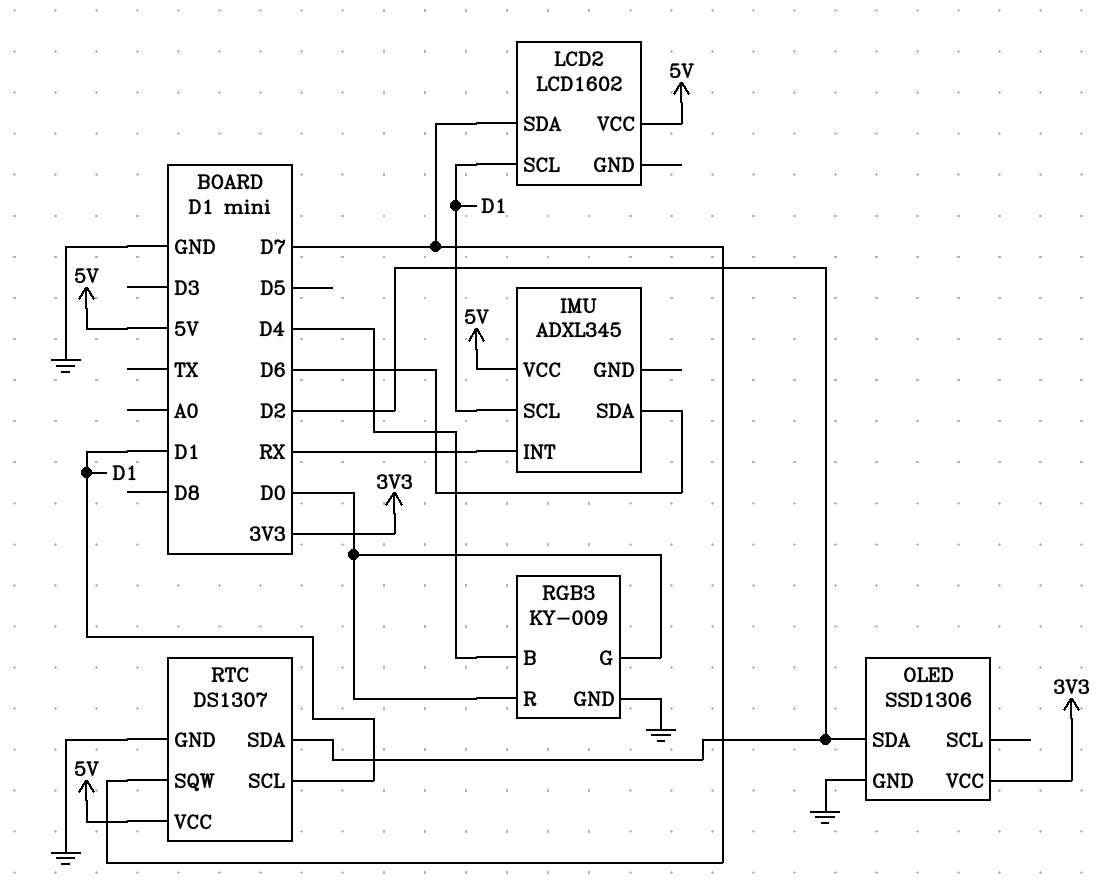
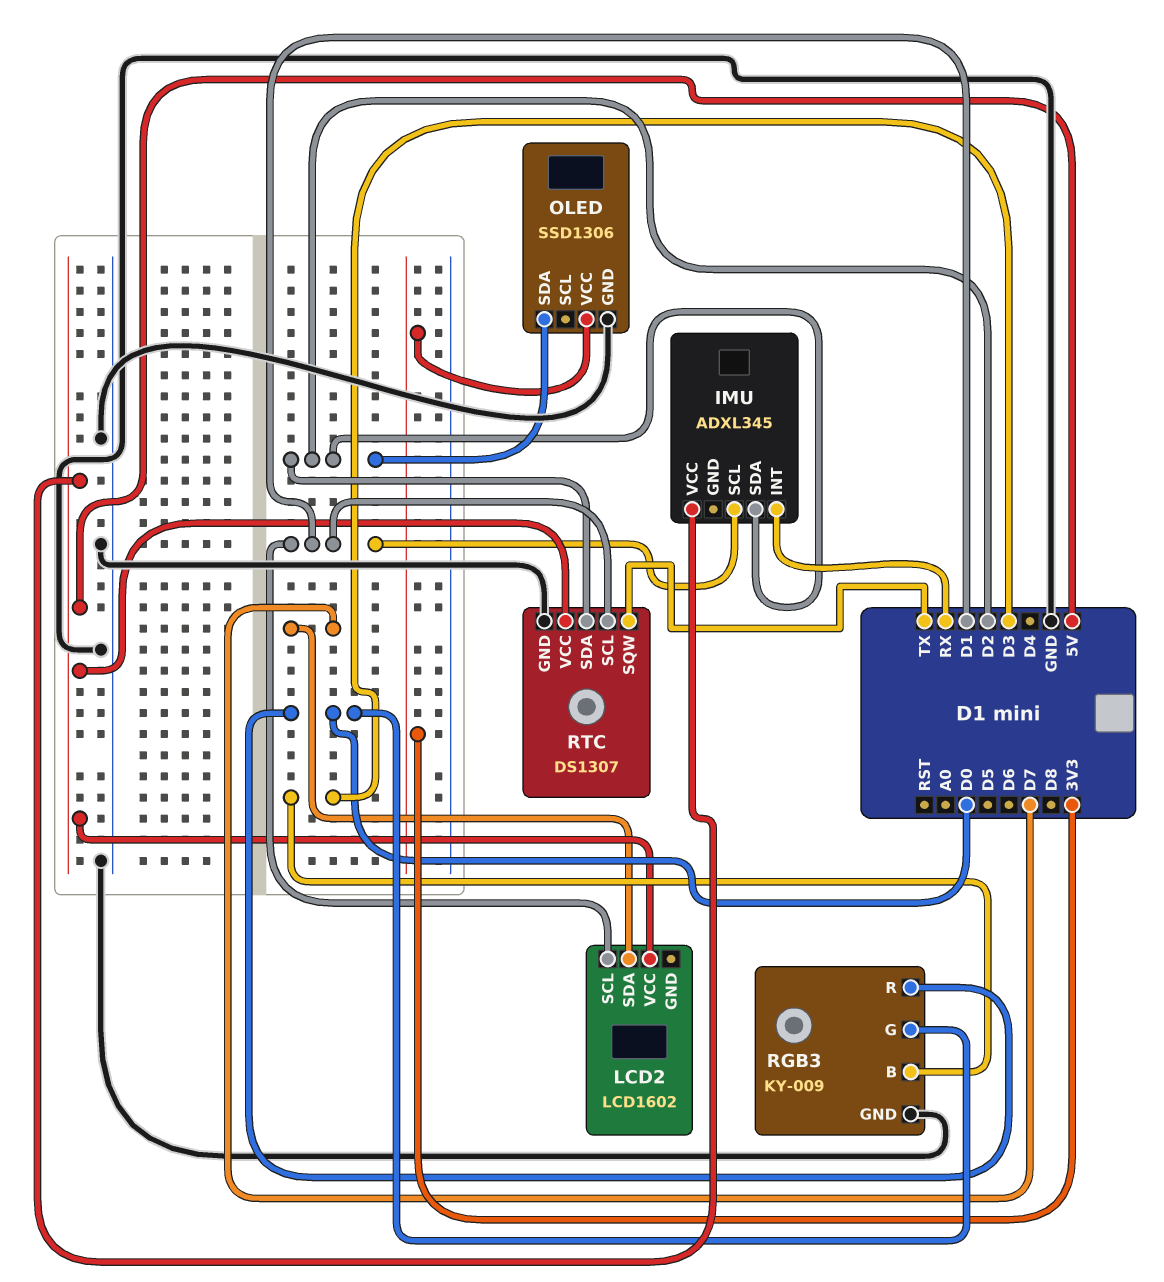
IMU pin SDA: D6 -> D2
RGB3 pin B: D4 -> D3
RTC pin SQW: D7 -> TX

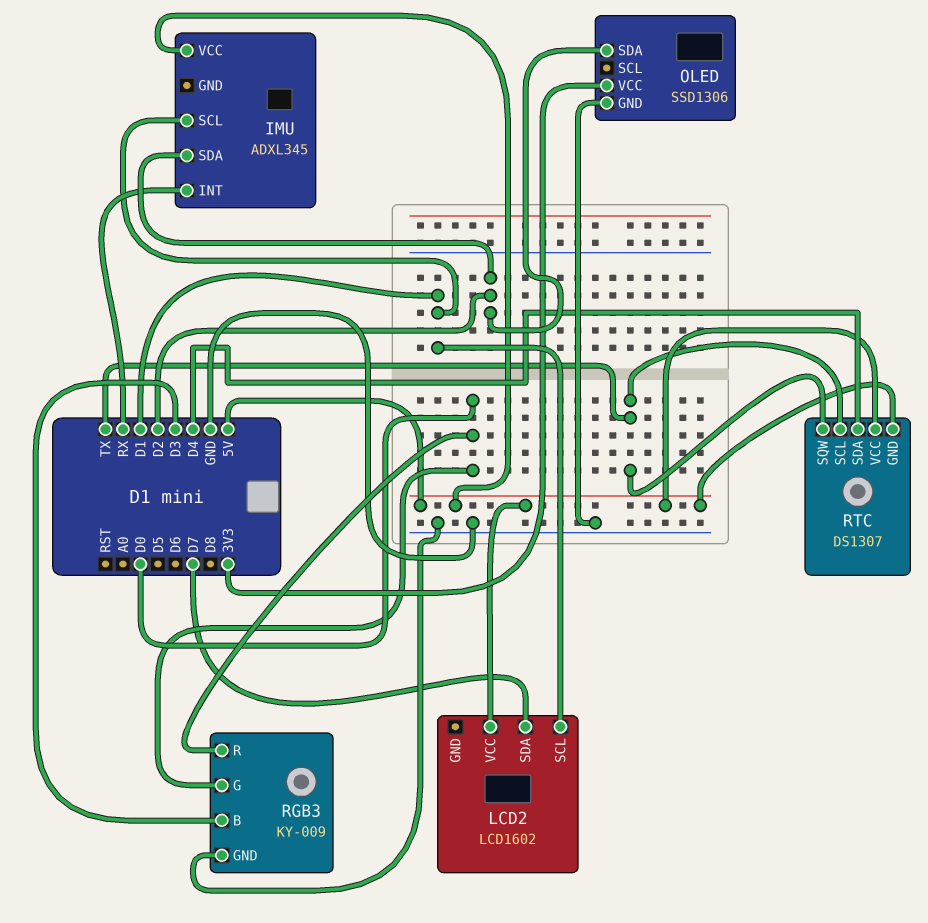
RTC pin GND: GND -> 5V
RTC pin SCL: D1 -> TX
RTC pin SDA: D2 -> D4

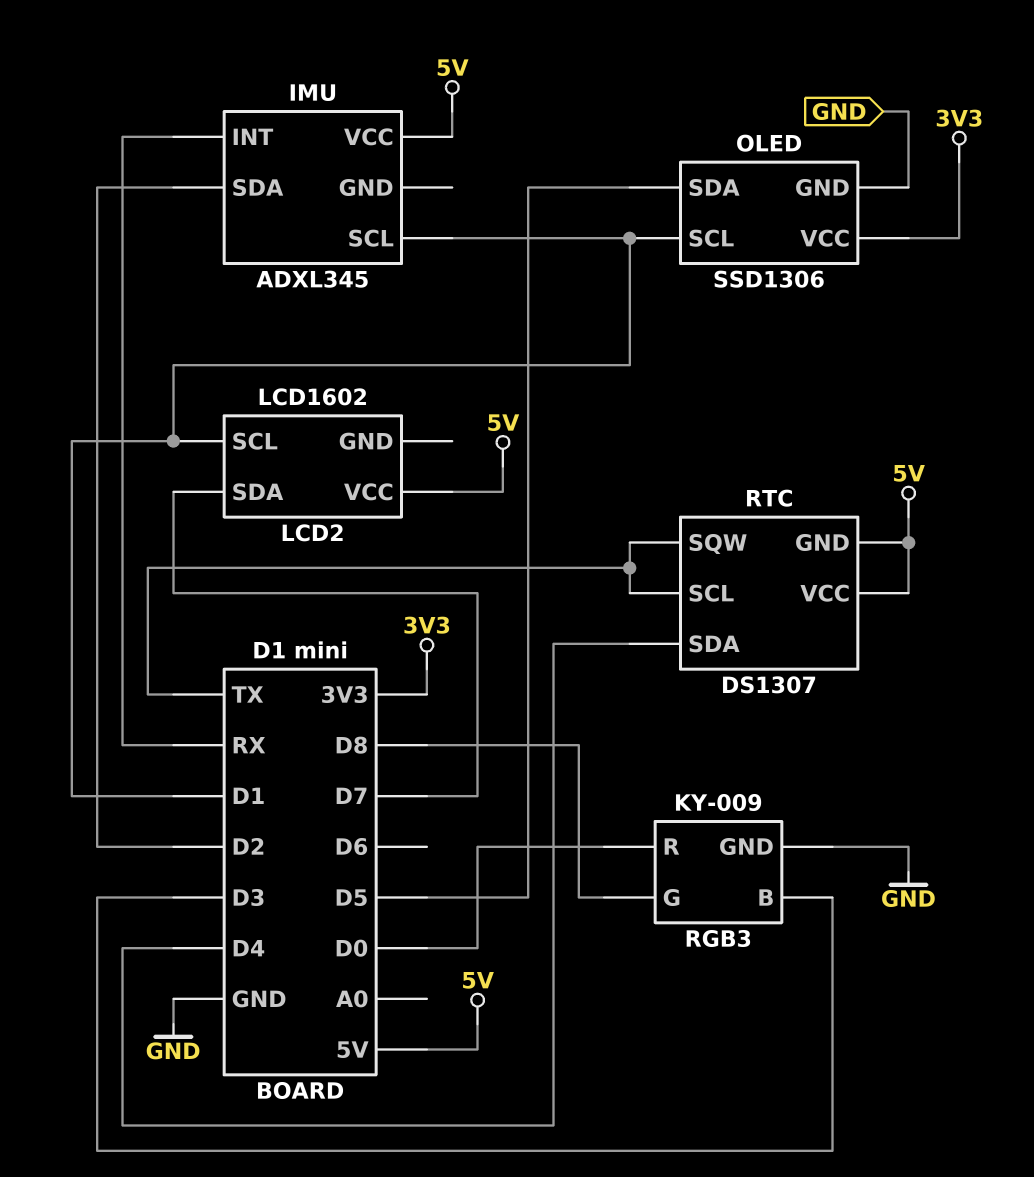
OLED pin SCL: none -> D1
OLED pin SDA: D2 -> D5
RGB3 pin G: D0 -> D8

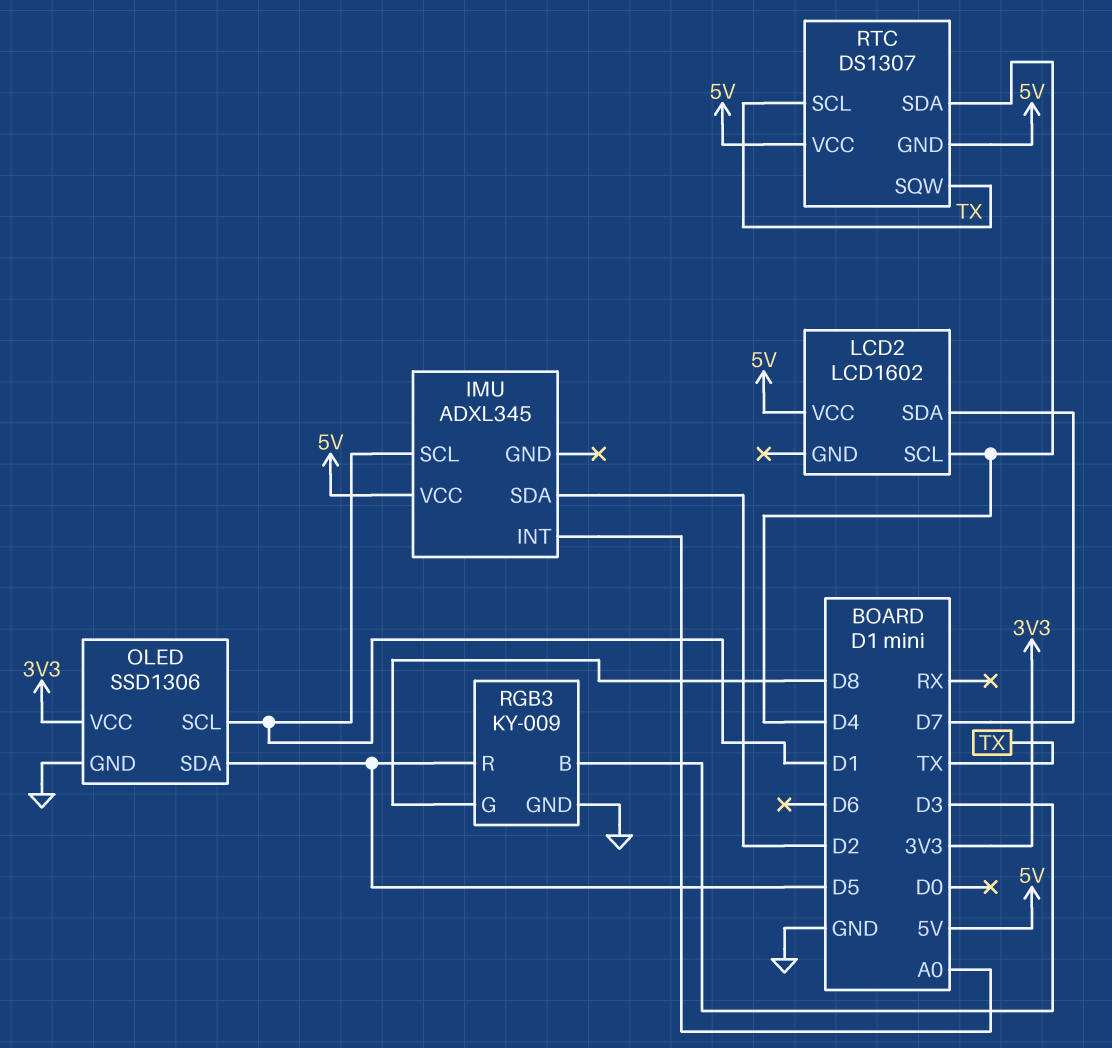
IMU pin INT: RX -> A0
LCD2 pin SCL: D1 -> D4
RGB3 pin R: D0 -> D5

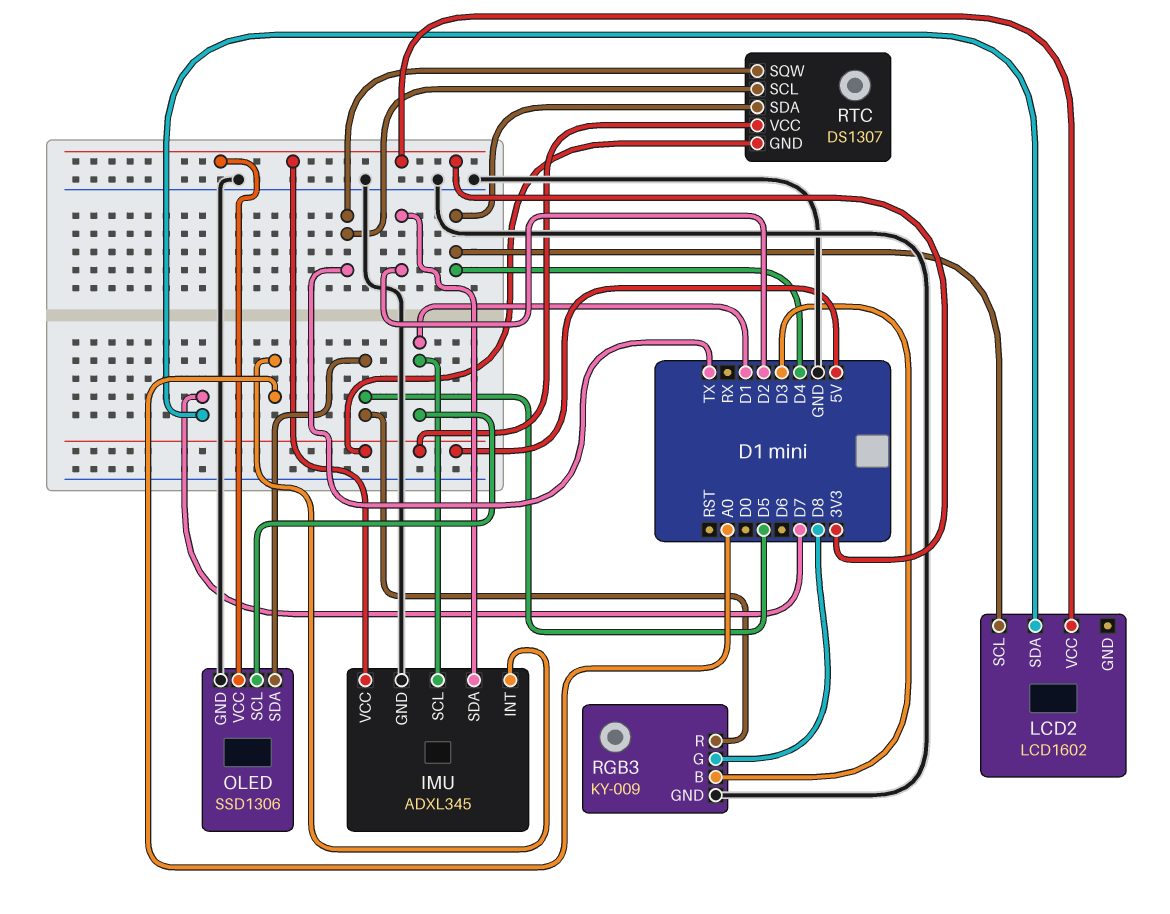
IMU pin GND: none -> GND
IMU pin VCC: 5V -> 3V3
LCD2 pin VCC: 5V -> 3V3

